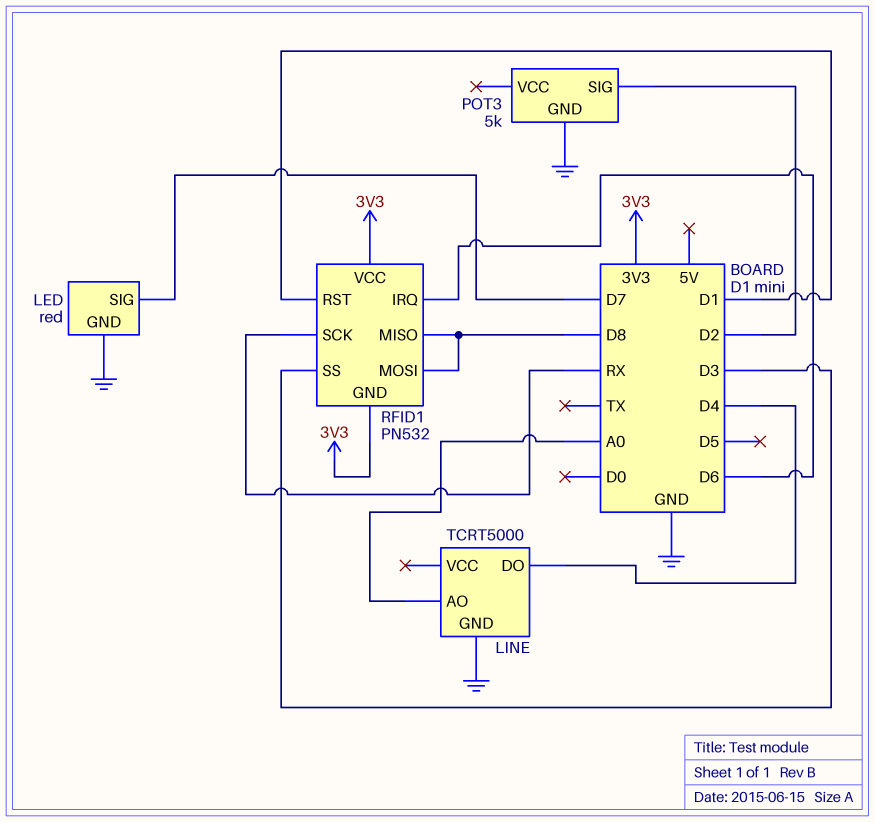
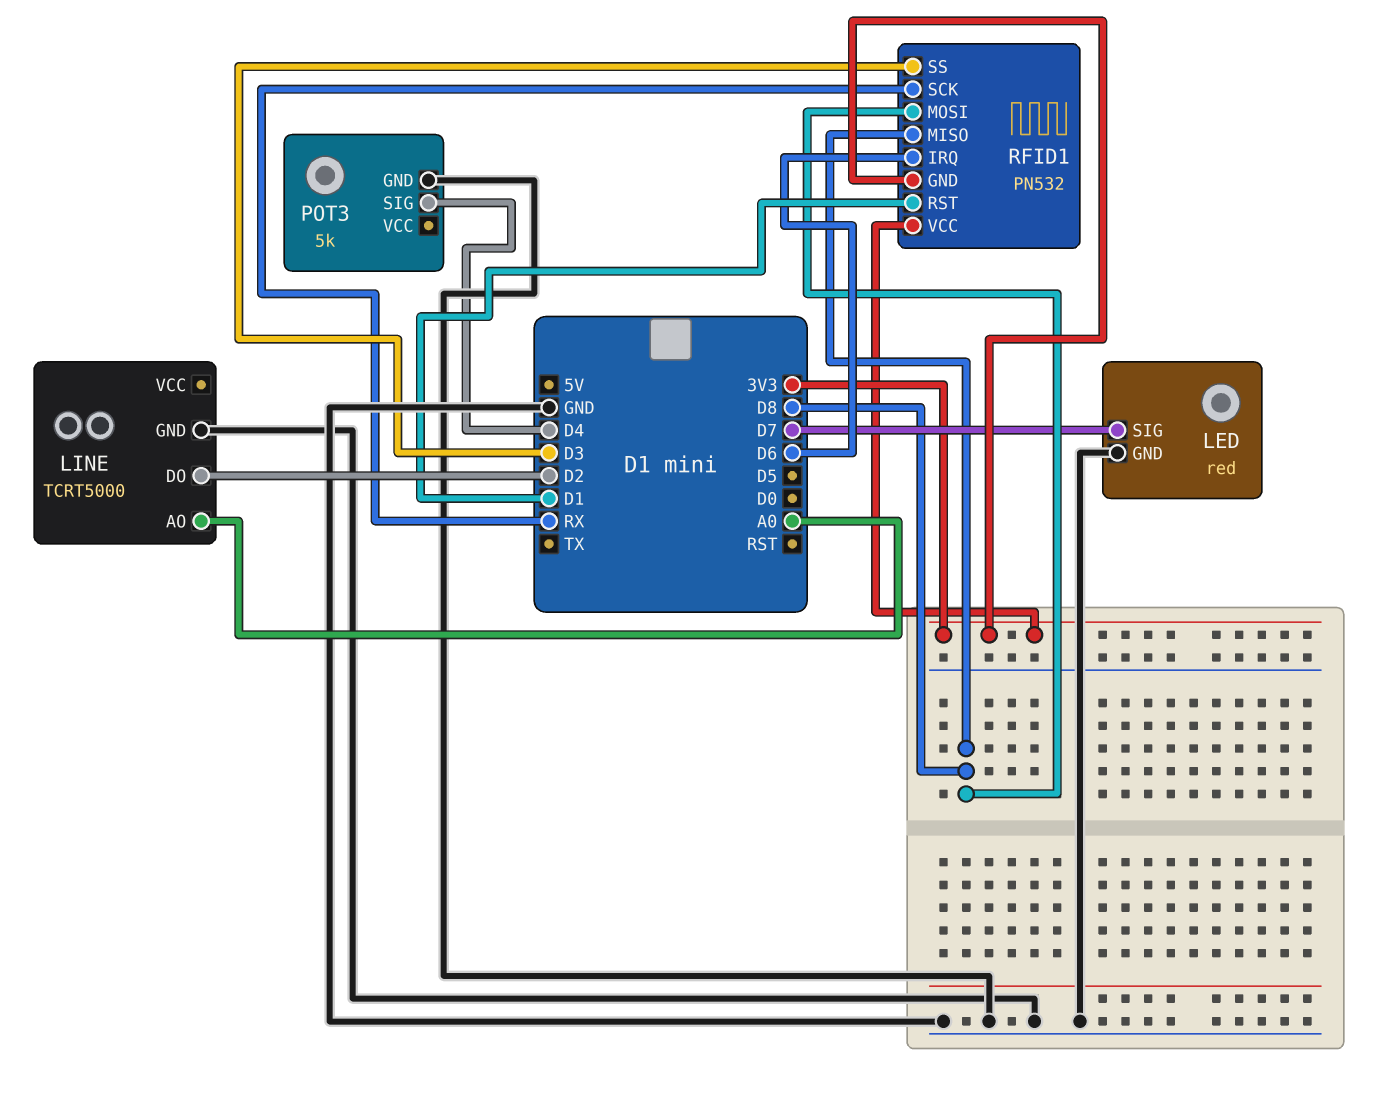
LINE pin DO: D4 -> D2
POT3 pin SIG: D2 -> D4

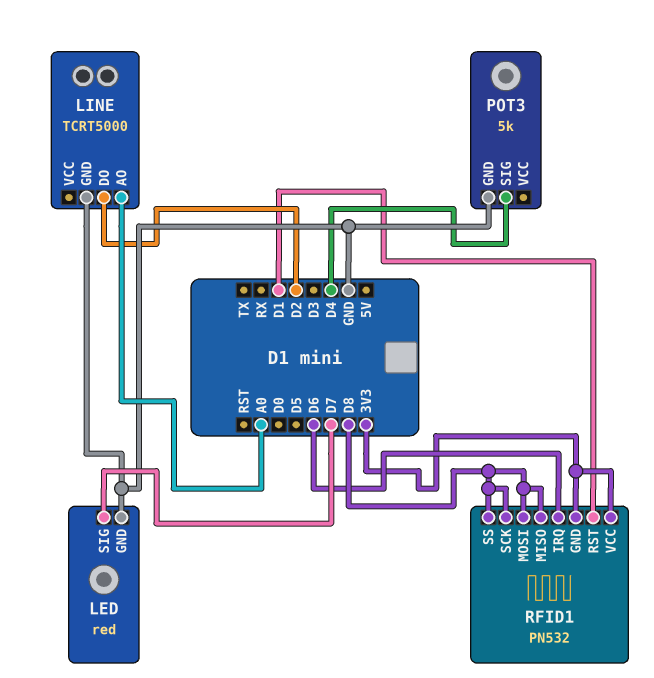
RFID1 pin SCK: RX -> D8
RFID1 pin SS: D3 -> D8

